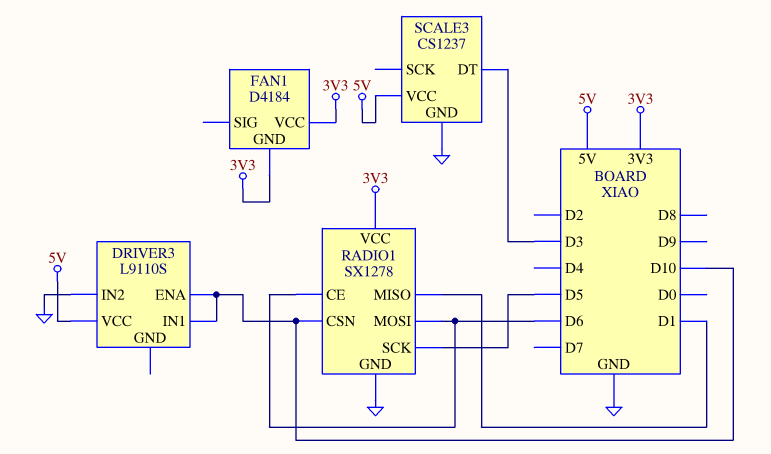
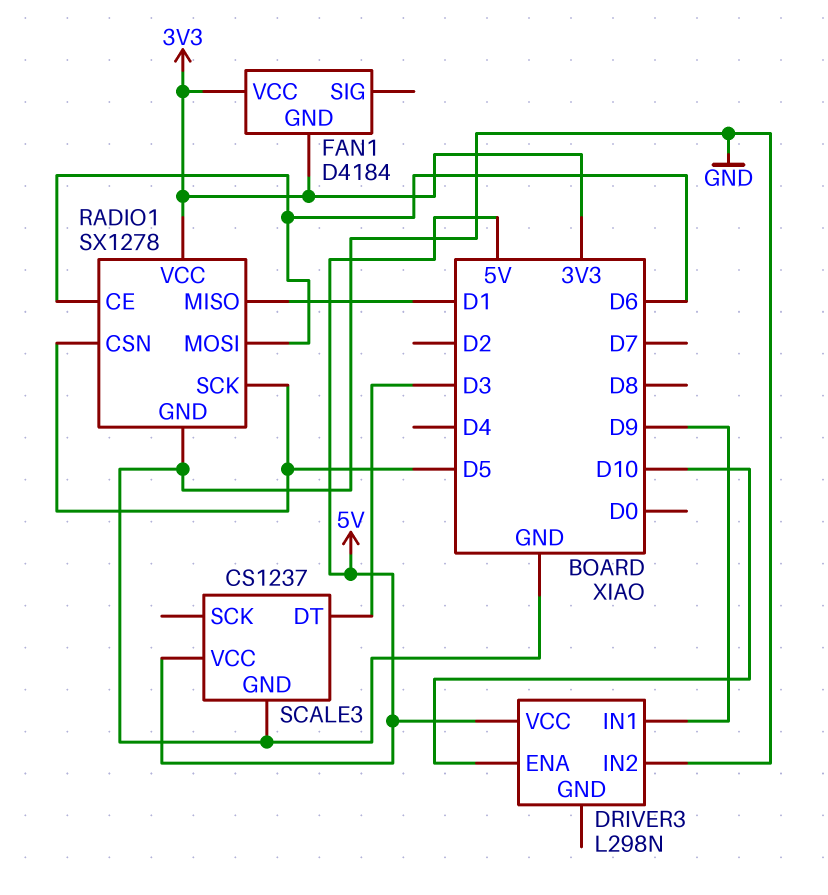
DRIVER3: L9110S -> L298N
DRIVER3 pin IN1: D10 -> D9
RADIO1 pin CSN: D10 -> D5

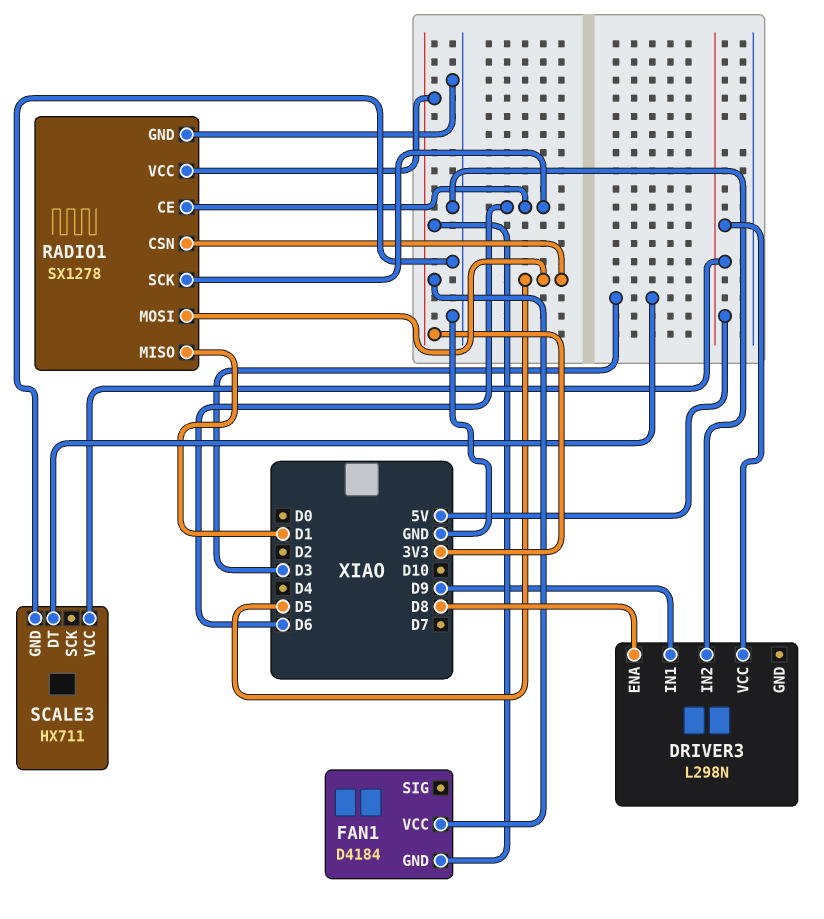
DRIVER3 pin ENA: D10 -> D8
RADIO1 pin MOSI: D6 -> D5
RADIO1 pin SCK: D5 -> D6
SCALE3: CS1237 -> HX711

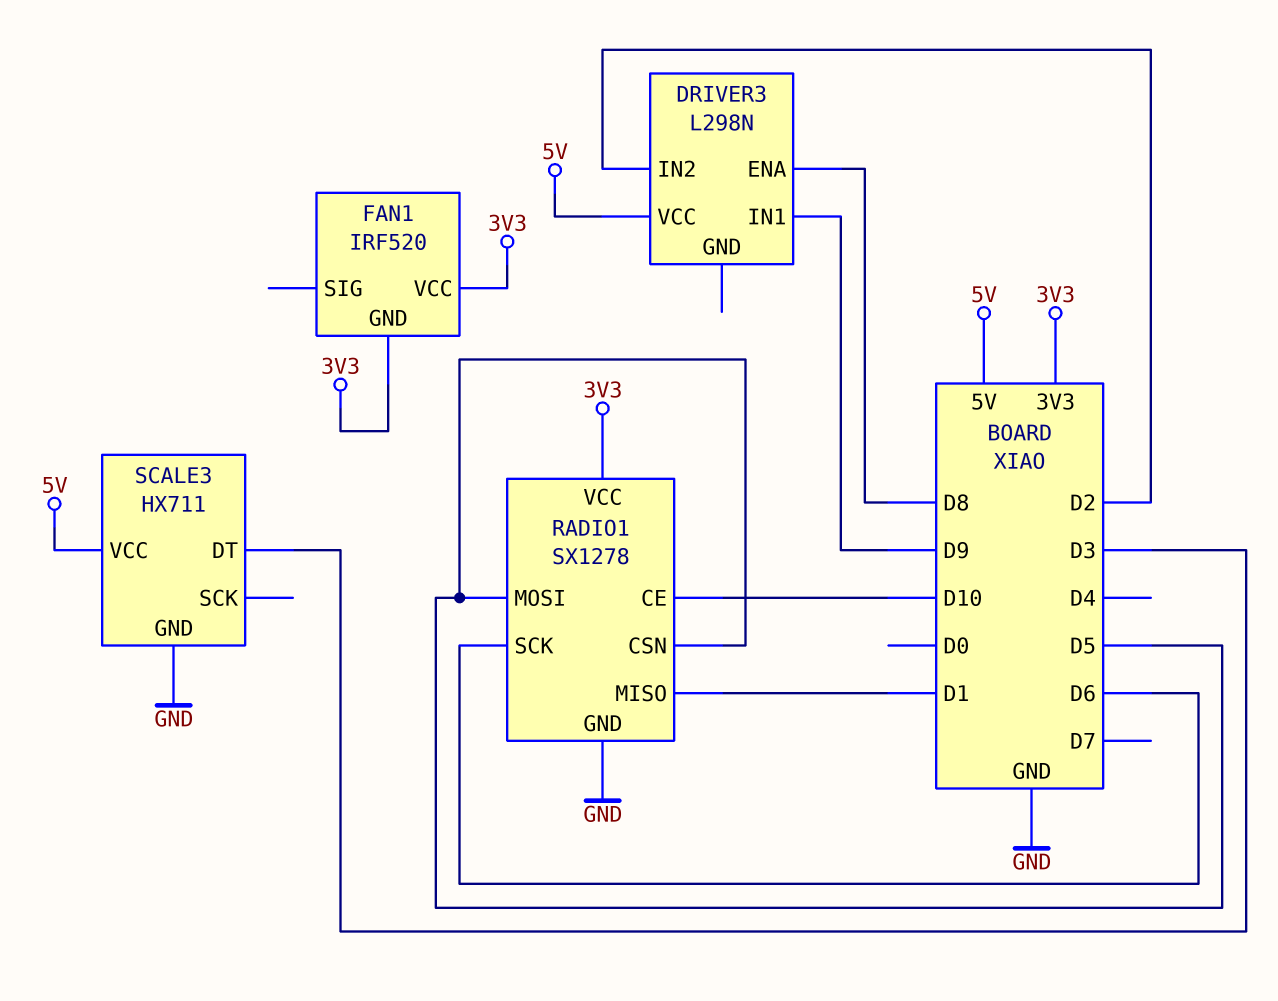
DRIVER3 pin IN2: GND -> D2
FAN1: D4184 -> IRF520
RADIO1 pin CE: D6 -> D10

